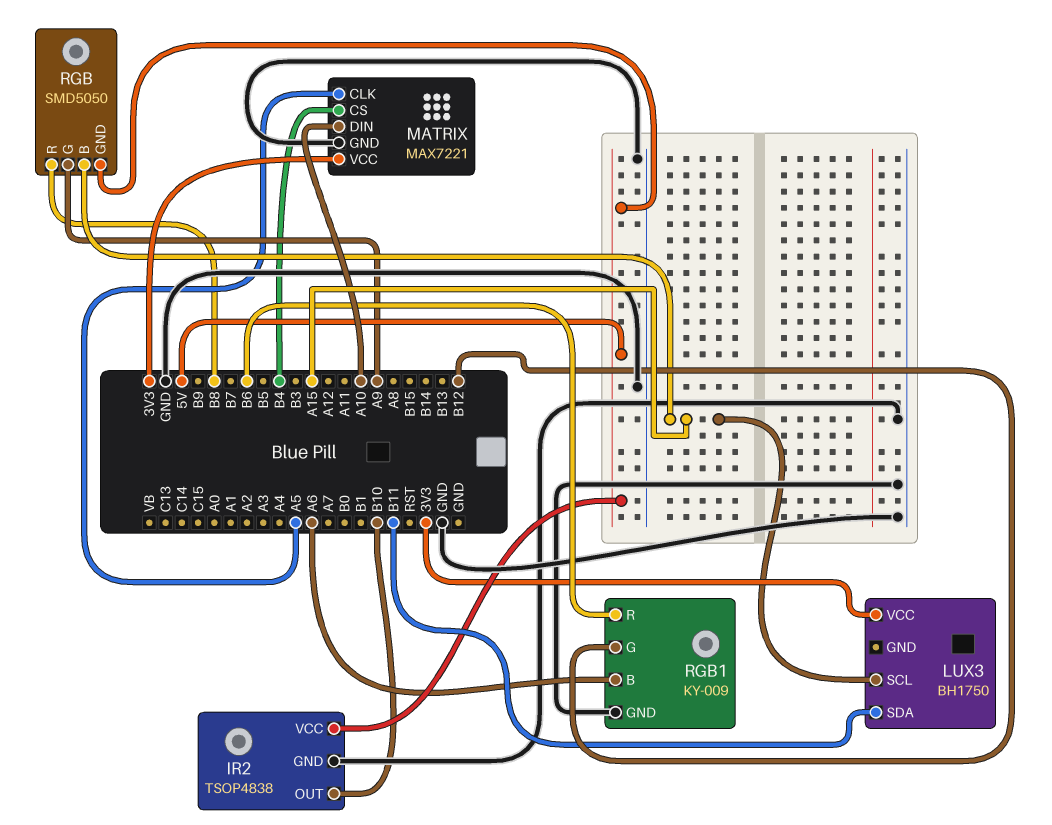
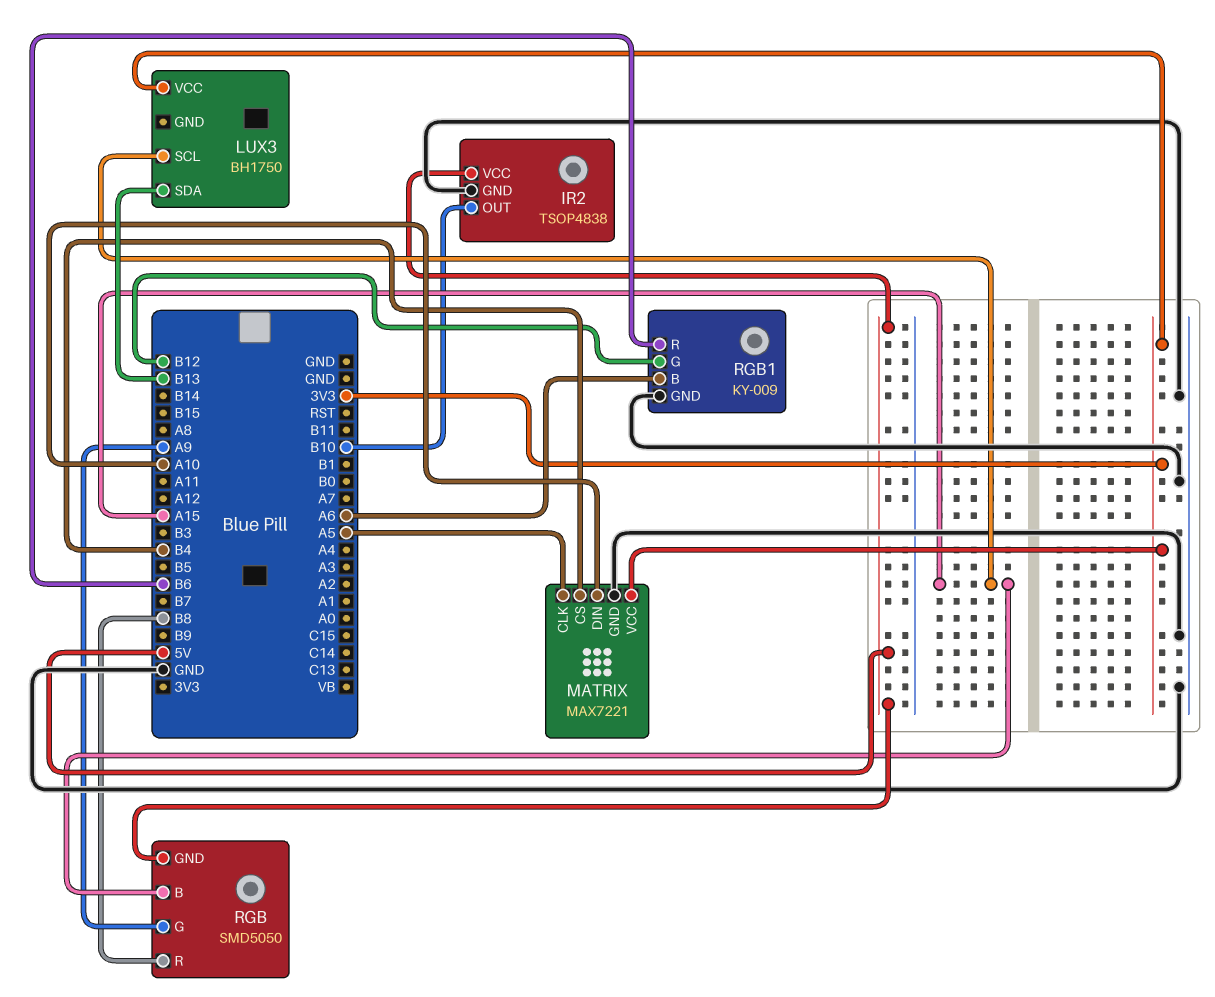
LUX3 pin SDA: B11 -> B13

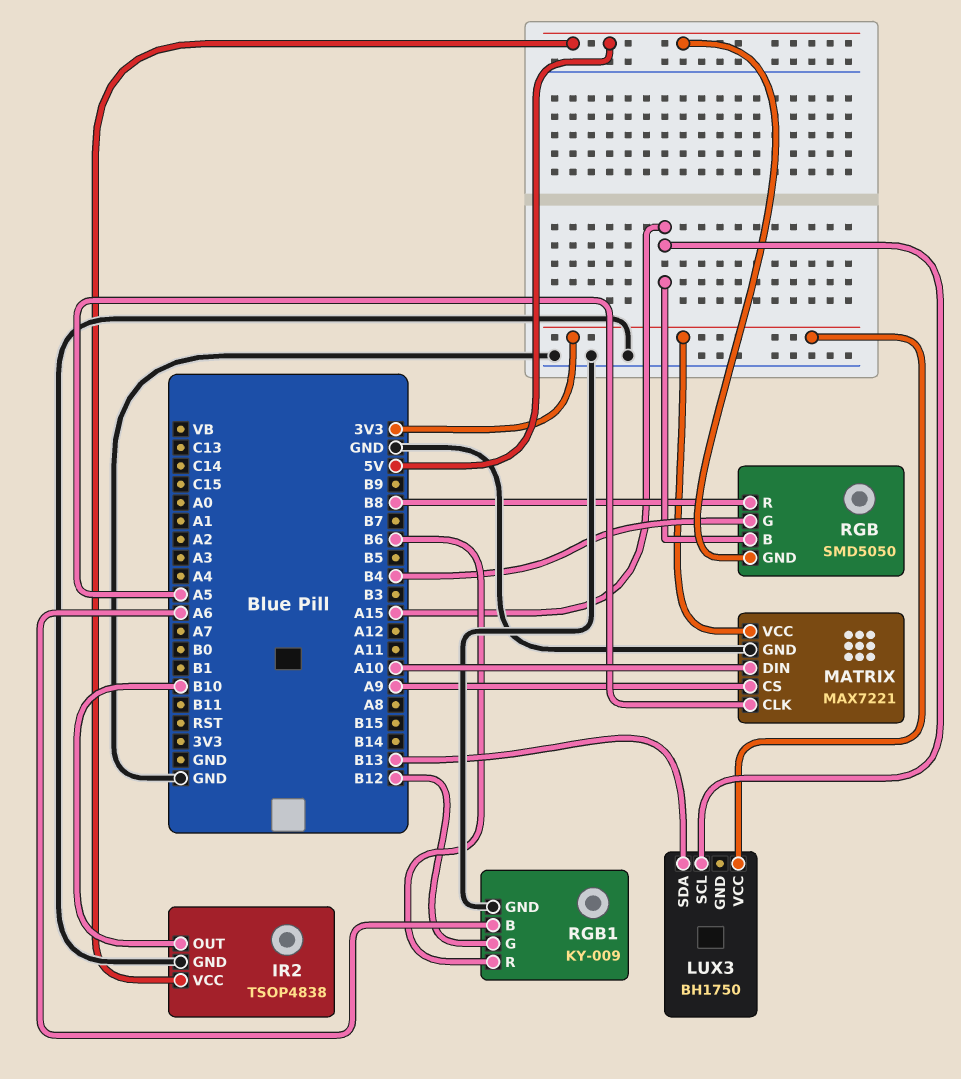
MATRIX pin CS: B4 -> A9
RGB pin G: A9 -> B4

